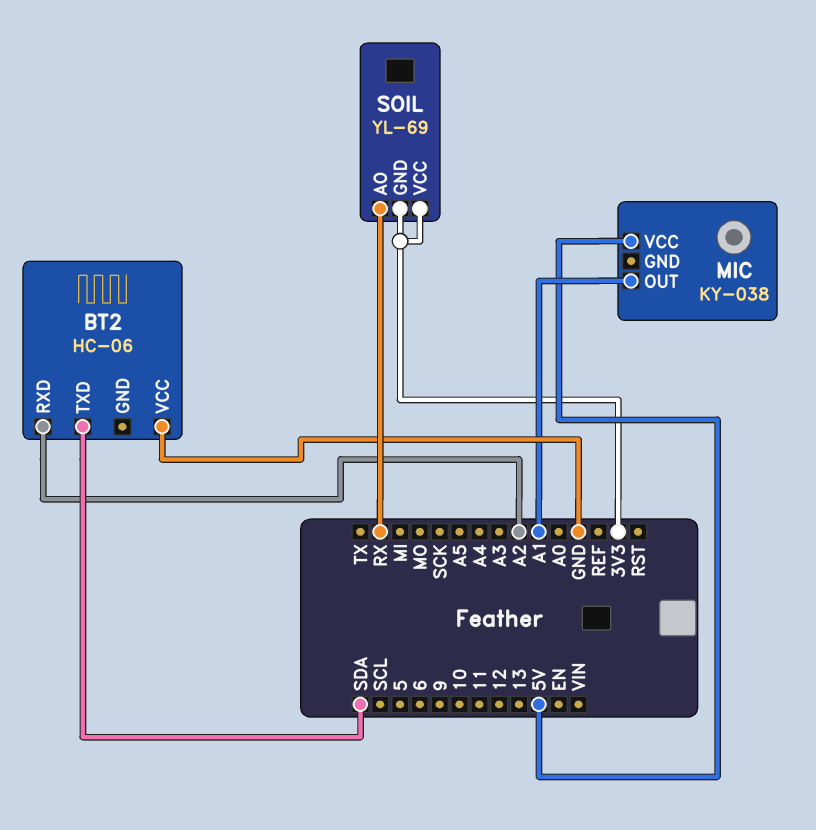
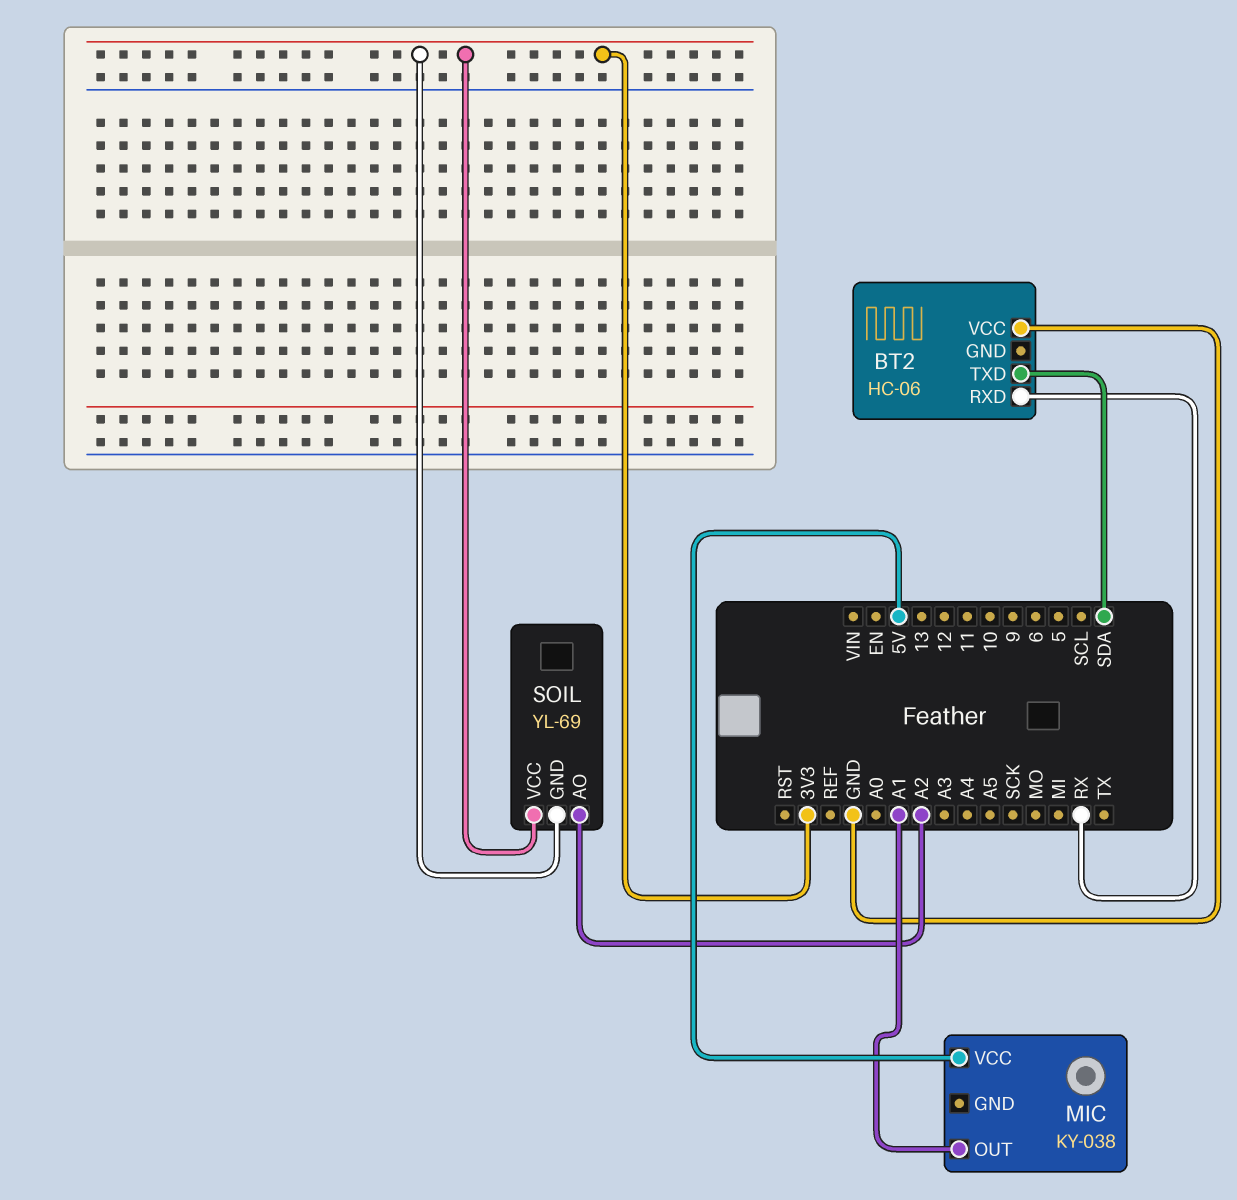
BT2 pin RXD: A2 -> RX
SOIL pin AO: RX -> A2

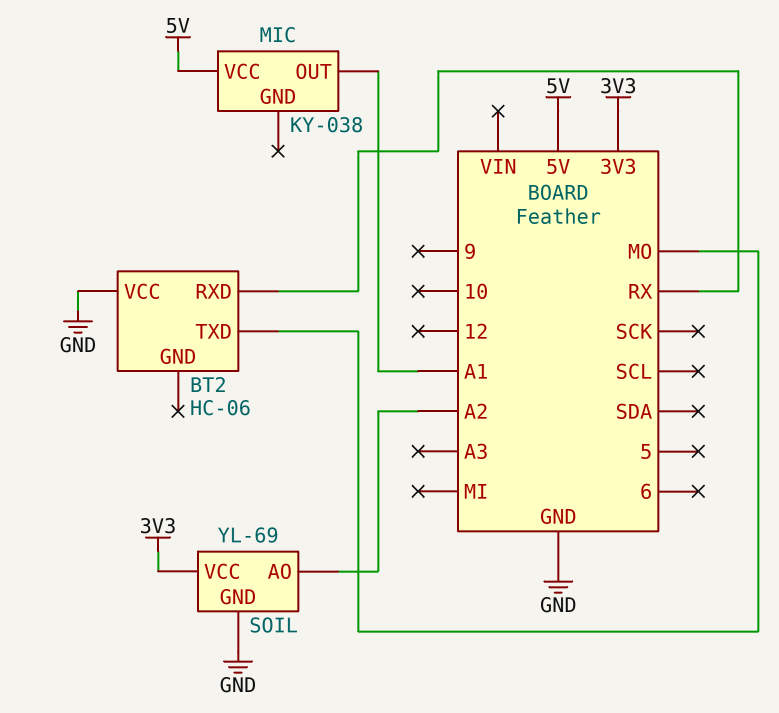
BT2 pin TXD: SDA -> MO
SOIL pin GND: 3V3 -> GND

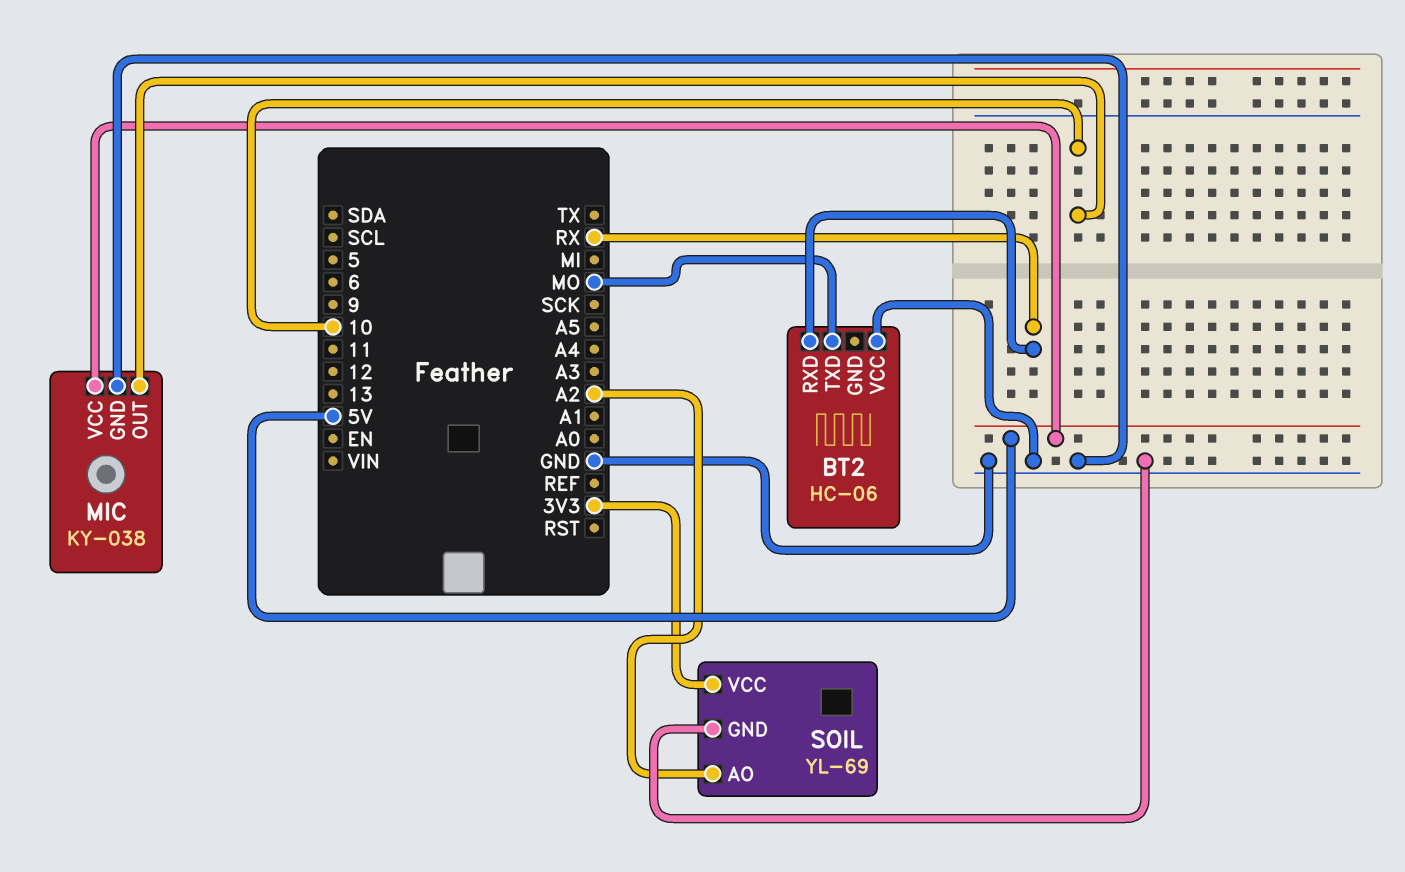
MIC pin GND: none -> GND
MIC pin OUT: A1 -> 10

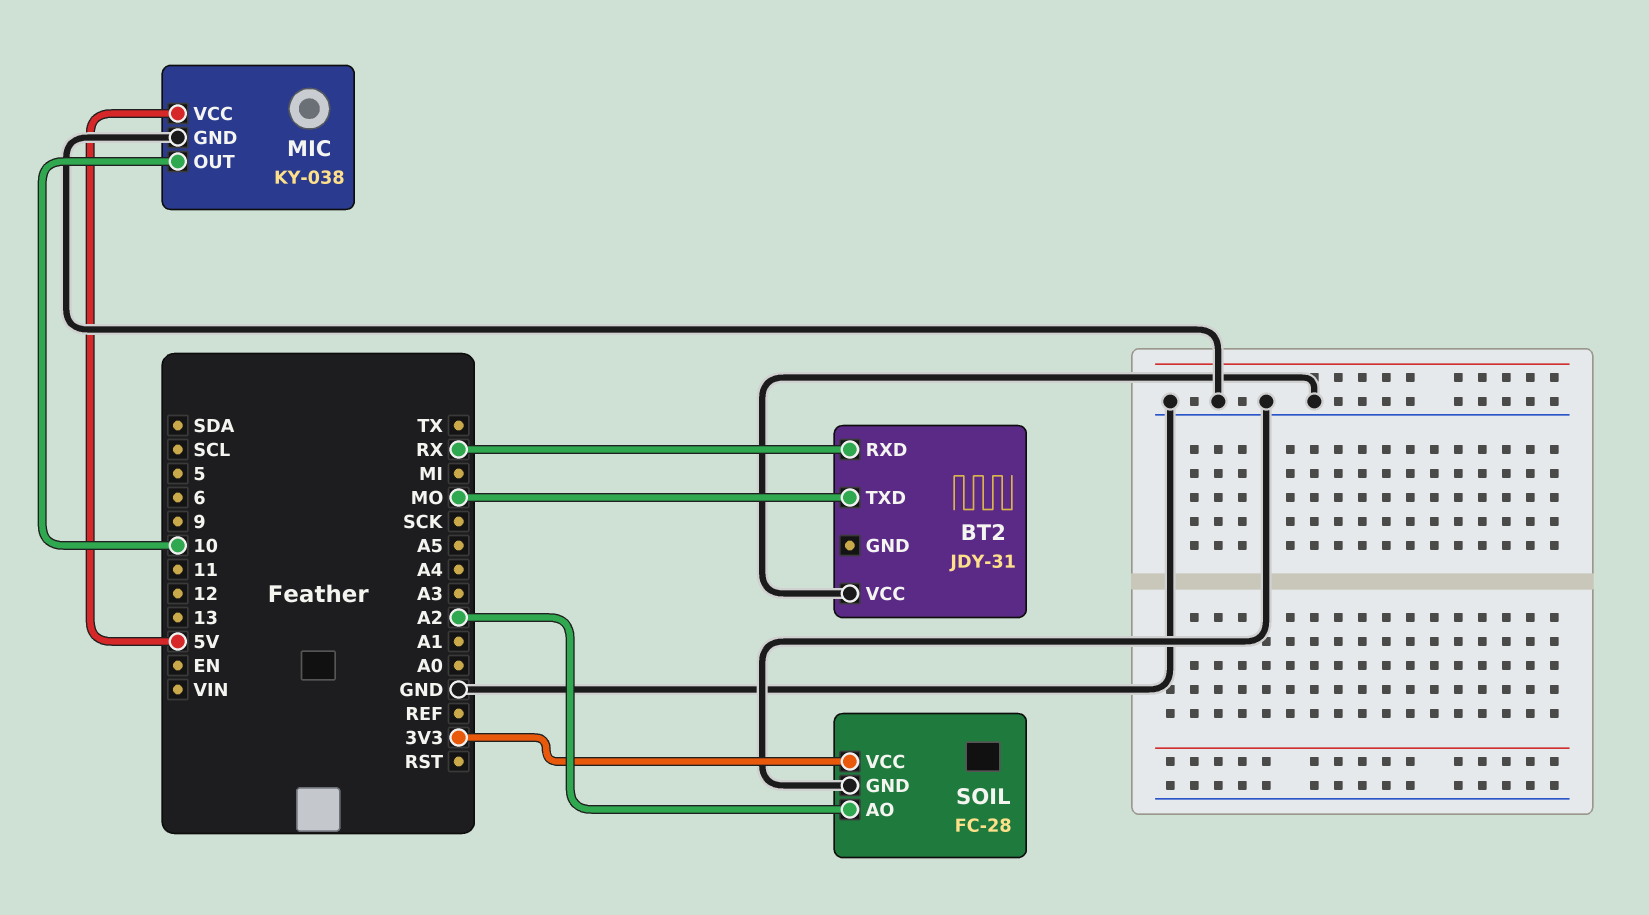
BT2: HC-06 -> JDY-31
SOIL: YL-69 -> FC-28

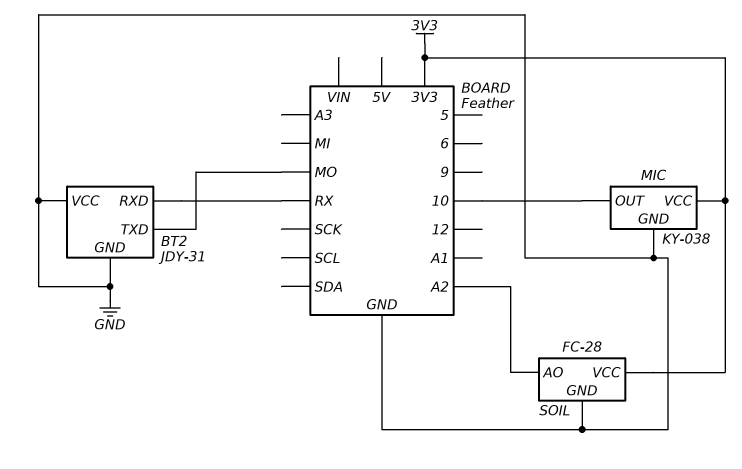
BT2 pin GND: none -> GND
MIC pin VCC: 5V -> 3V3

